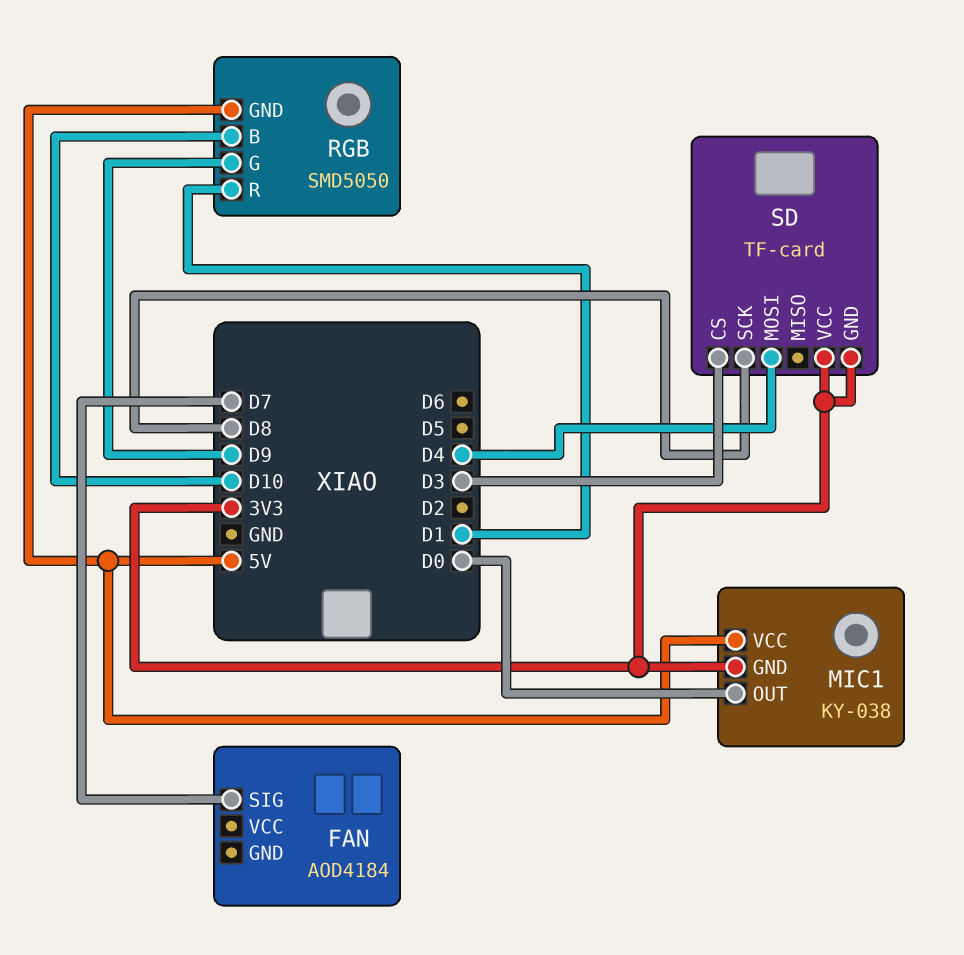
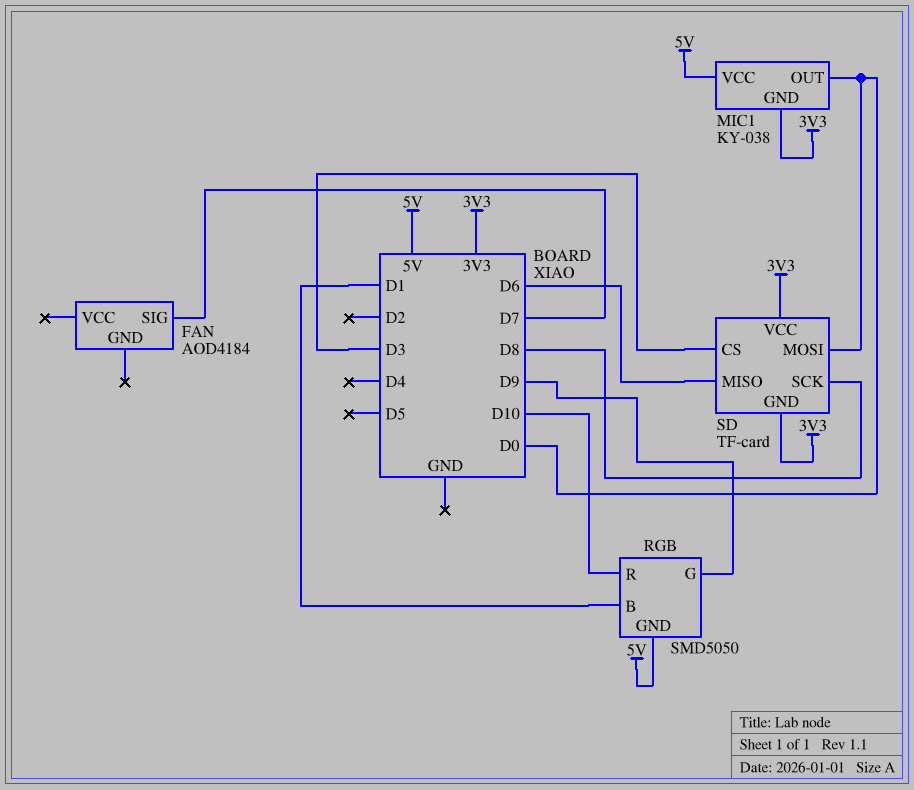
RGB pin B: D10 -> D1
RGB pin R: D1 -> D10
SD pin MISO: none -> D6
SD pin MOSI: D4 -> D0

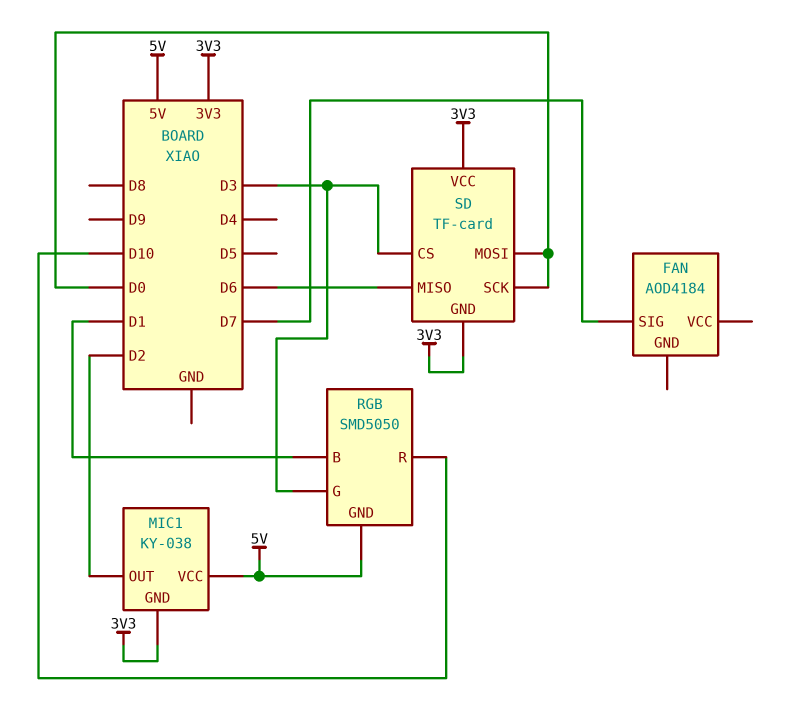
MIC1 pin OUT: D0 -> D2
RGB pin G: D9 -> D3
SD pin SCK: D8 -> D0

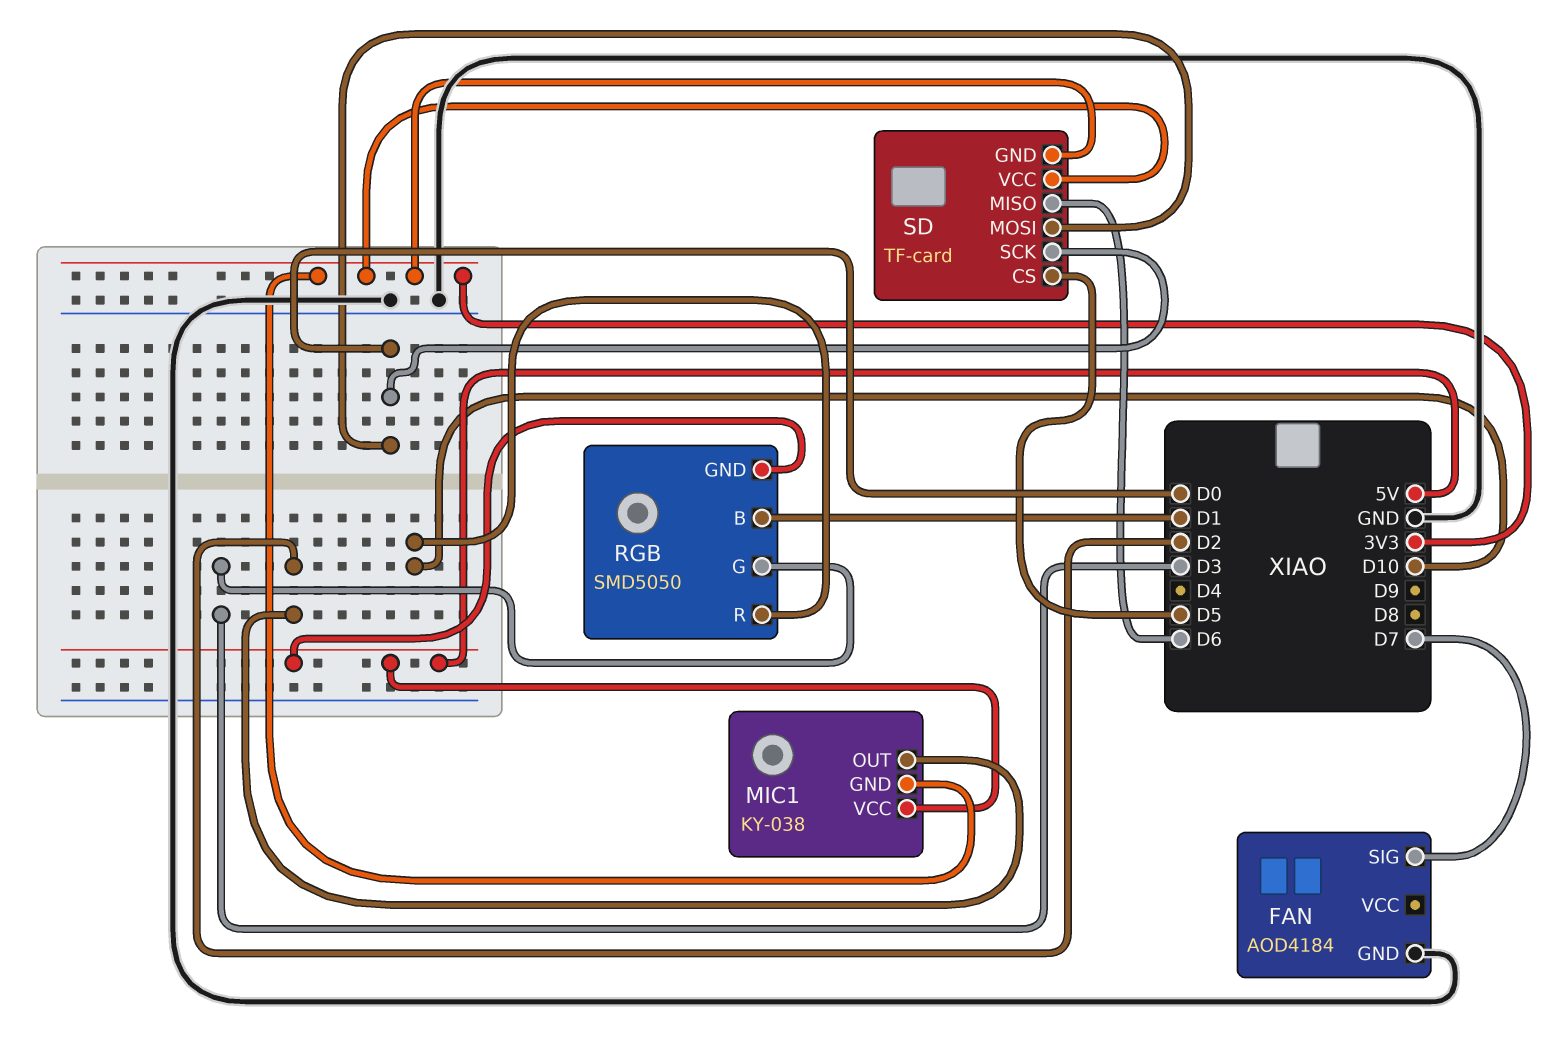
FAN pin GND: none -> GND
SD pin CS: D3 -> D5

